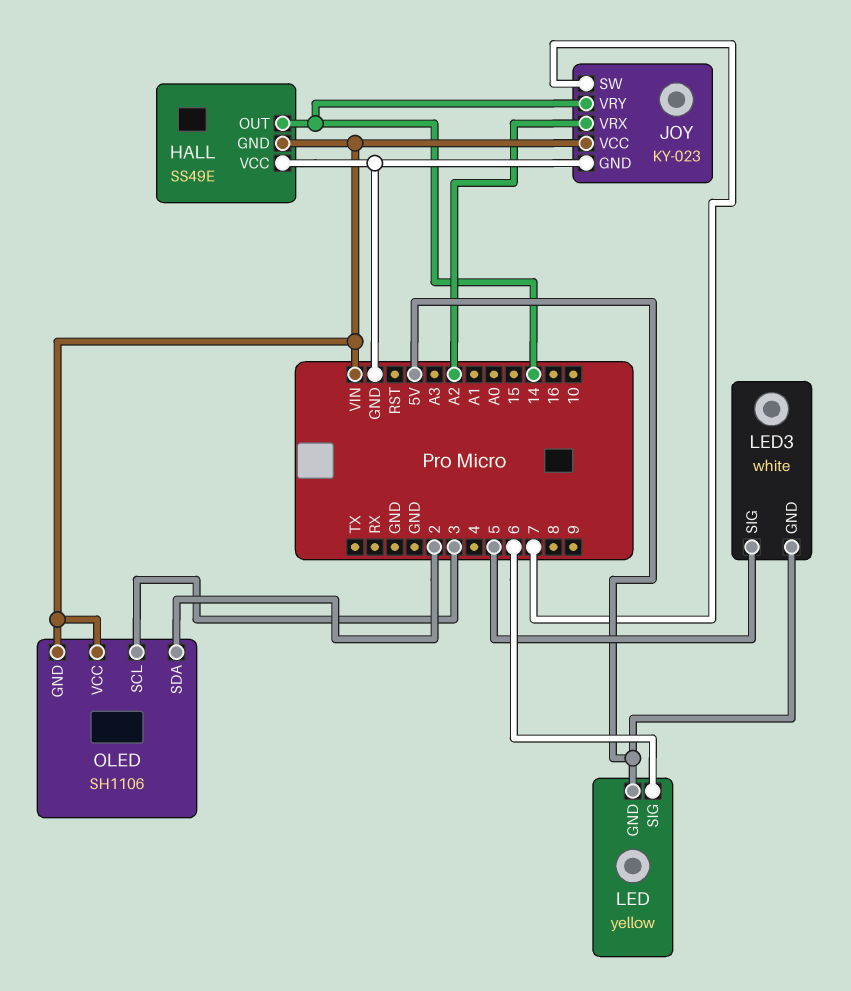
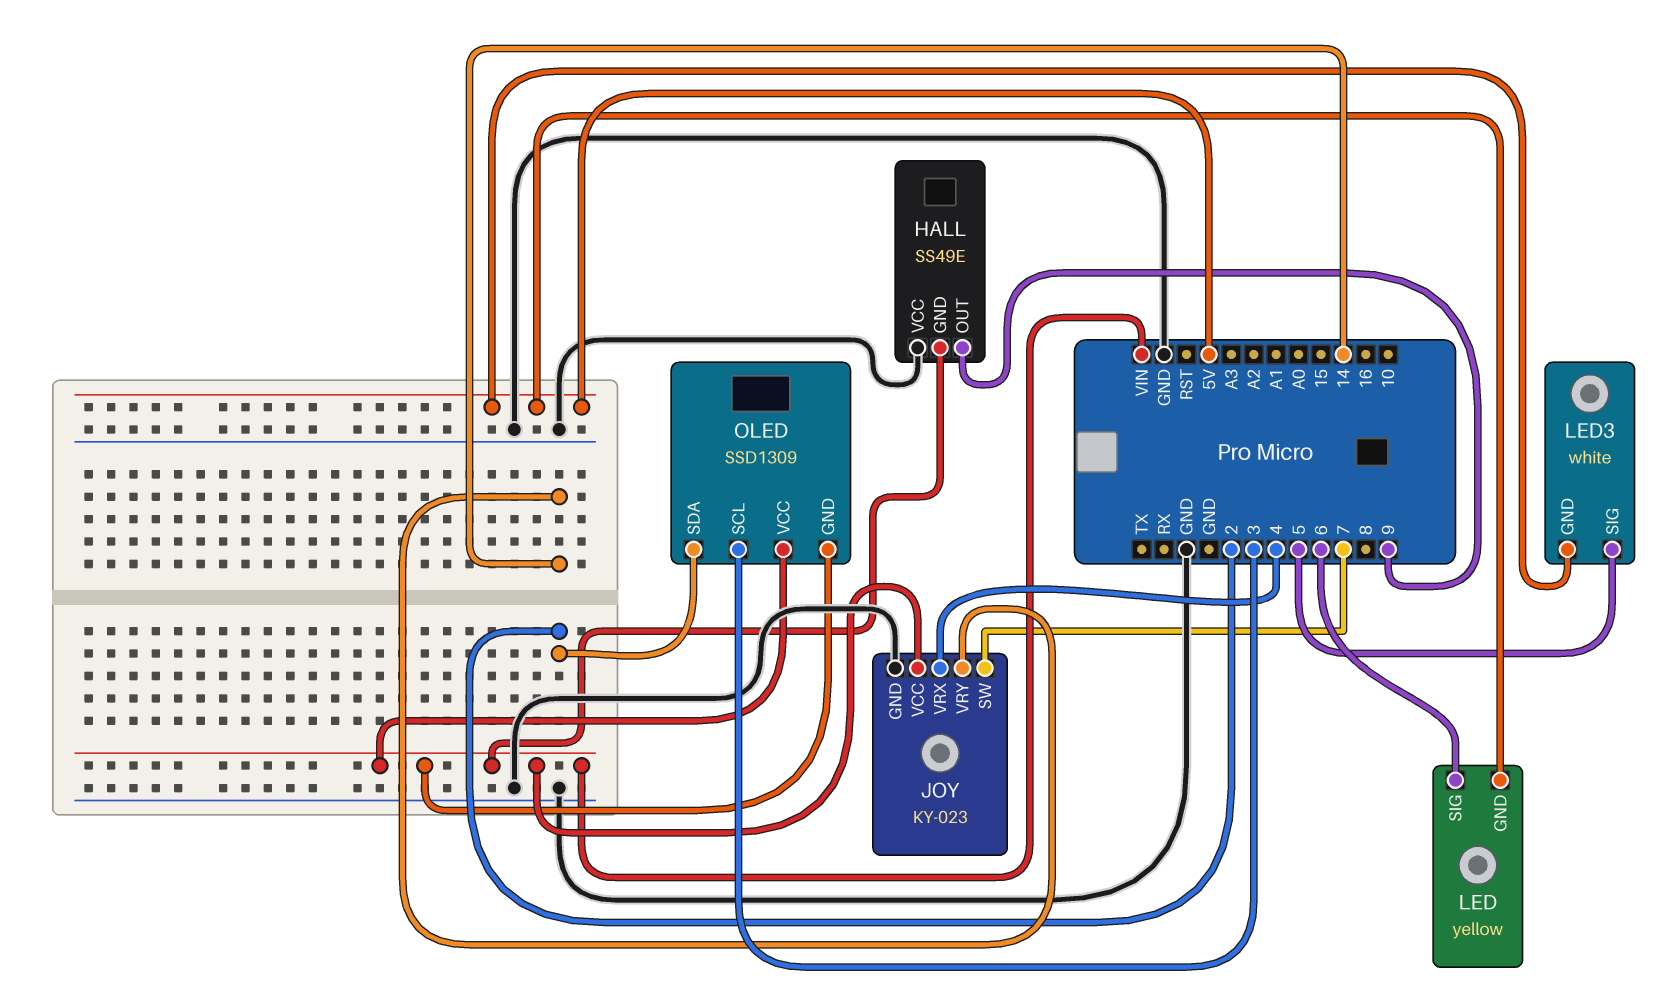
HALL pin OUT: 14 -> 9
JOY pin VRX: A2 -> 4
OLED: SH1106 -> SSD1309

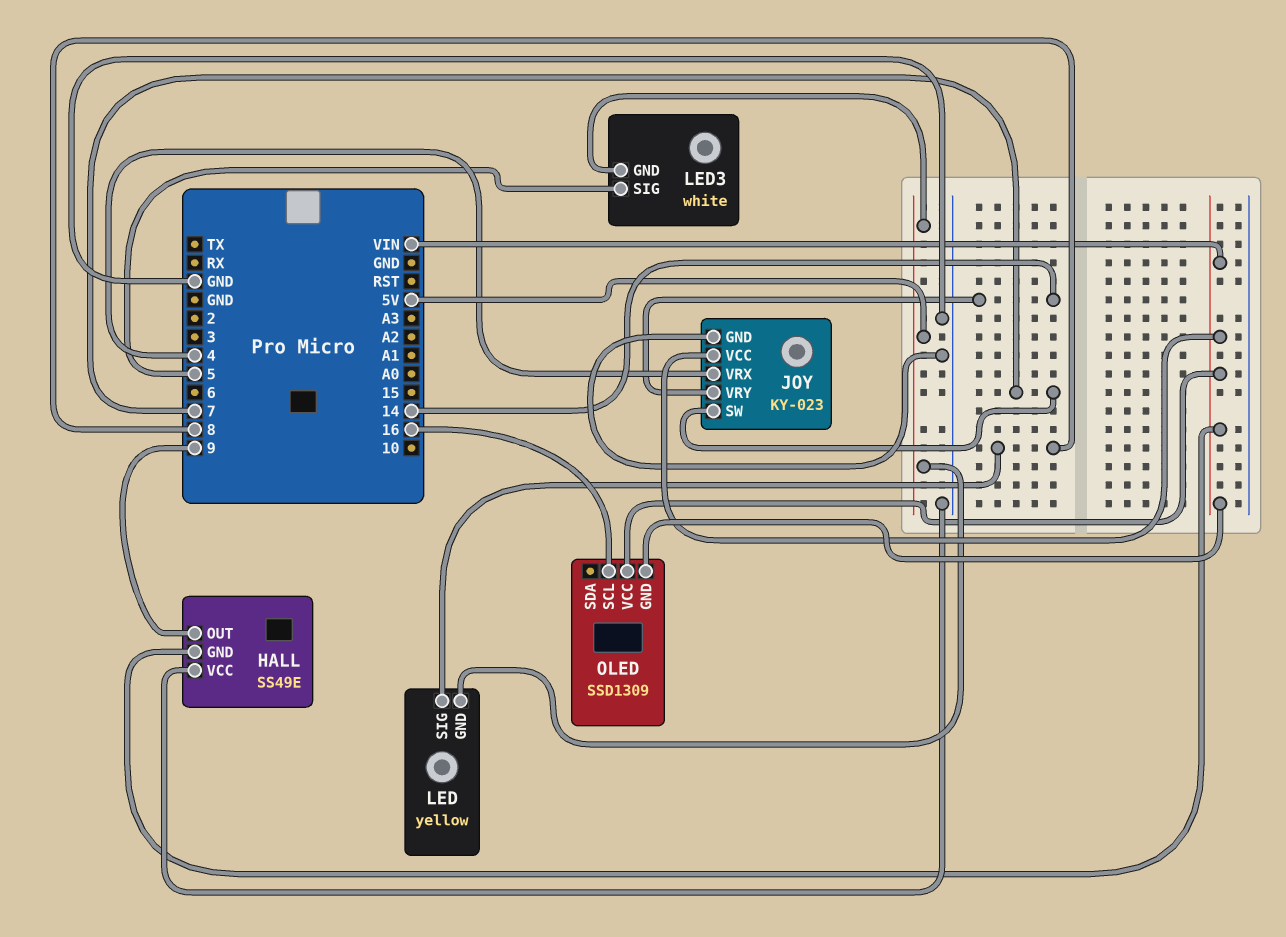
LED pin SIG: 6 -> 8
OLED pin SCL: 3 -> 16
OLED pin SDA: 2 -> none

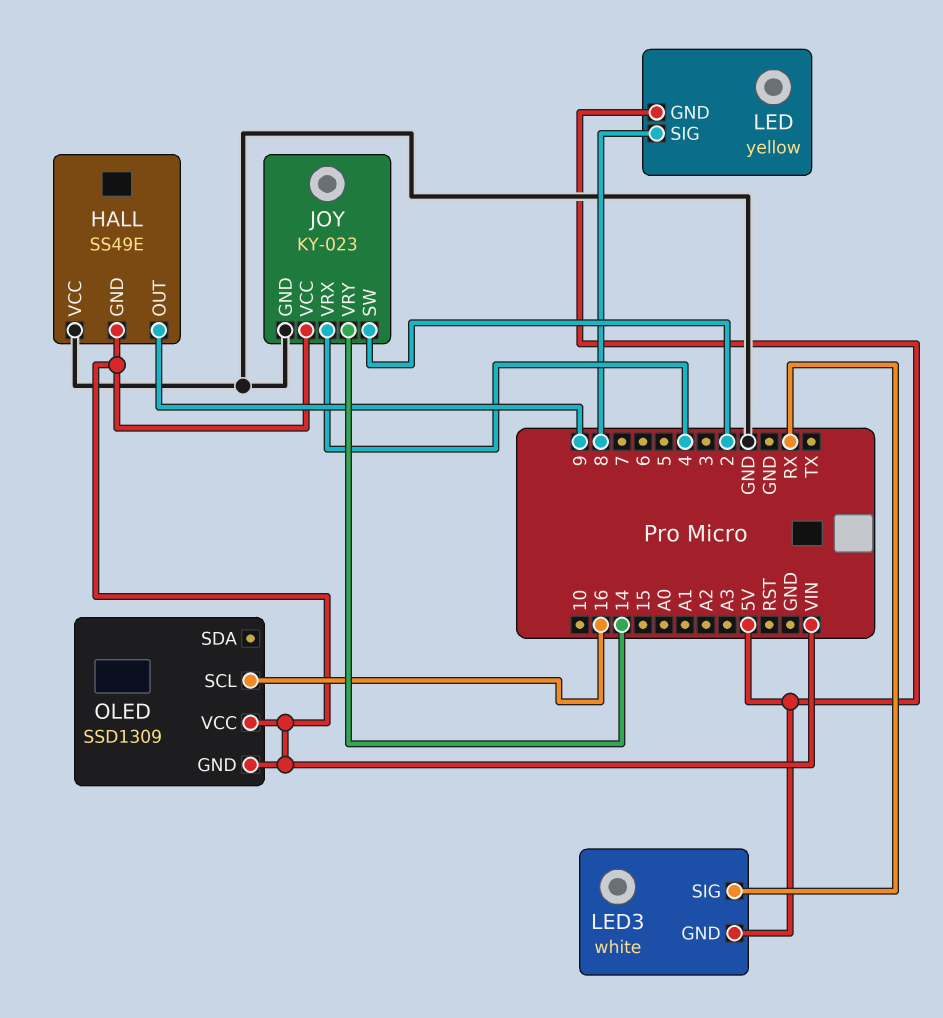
JOY pin SW: 7 -> 2
LED3 pin SIG: 5 -> RX

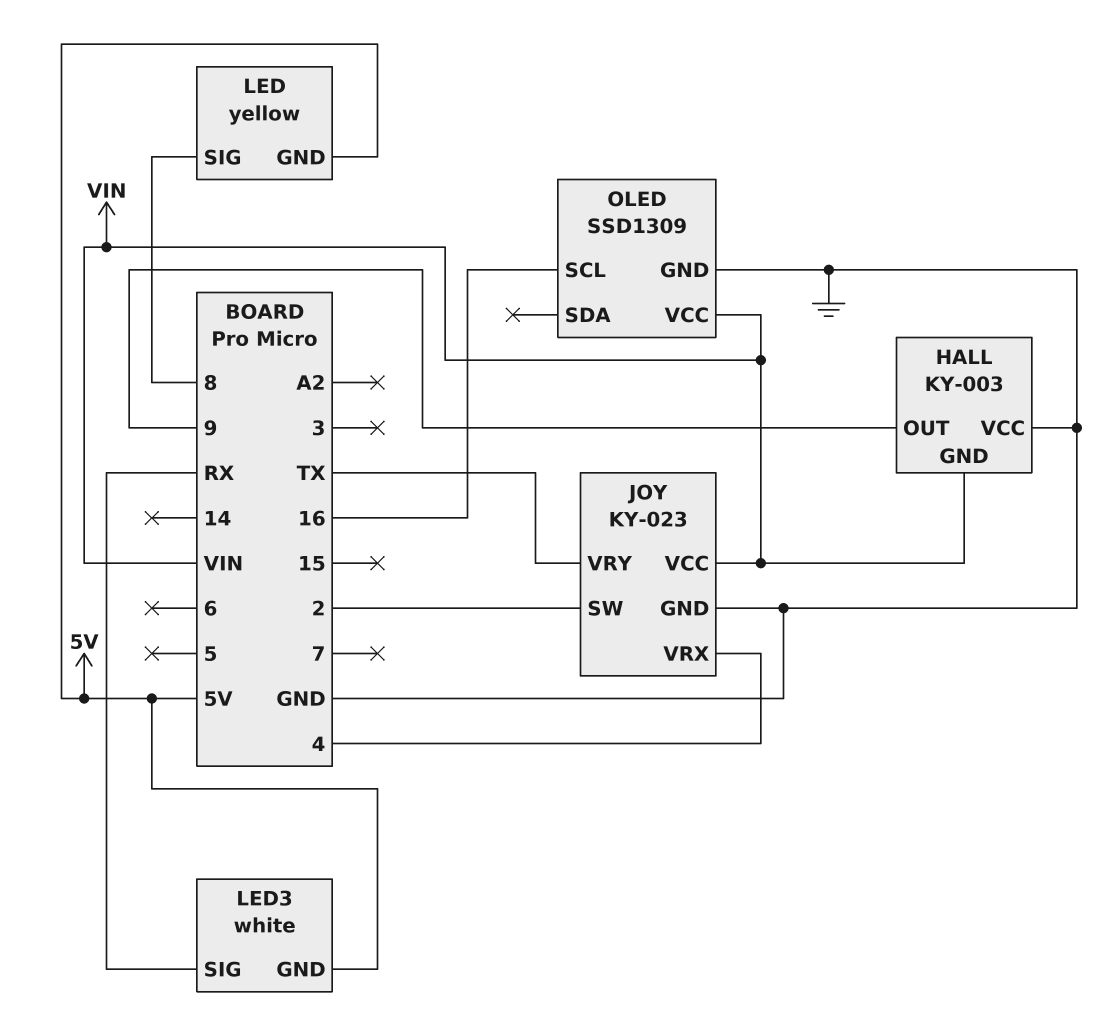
HALL: SS49E -> KY-003
JOY pin VRY: 14 -> TX
OLED pin GND: VIN -> GND

